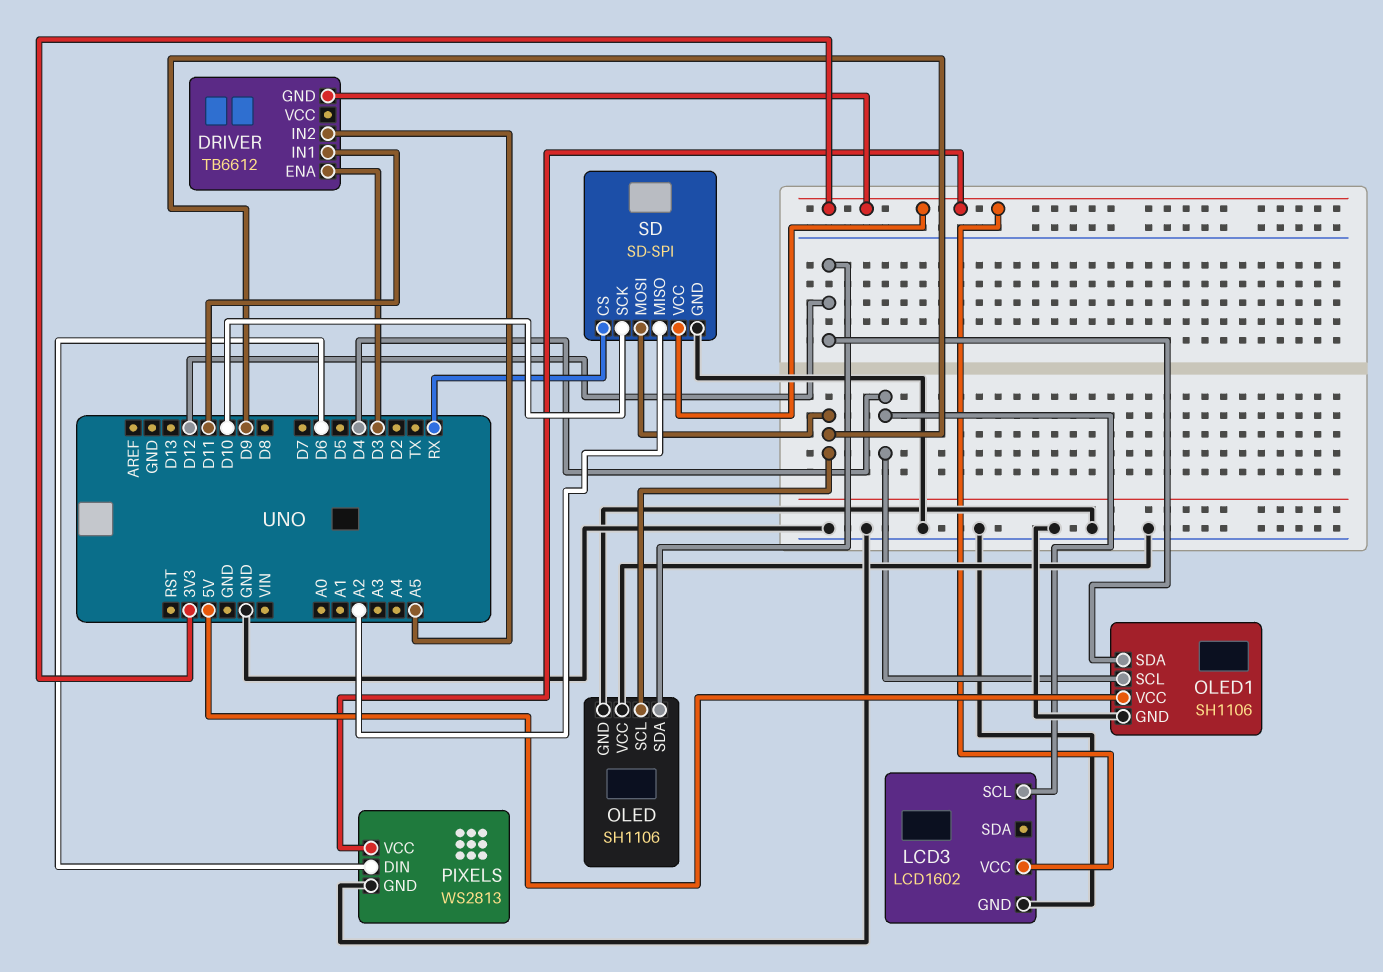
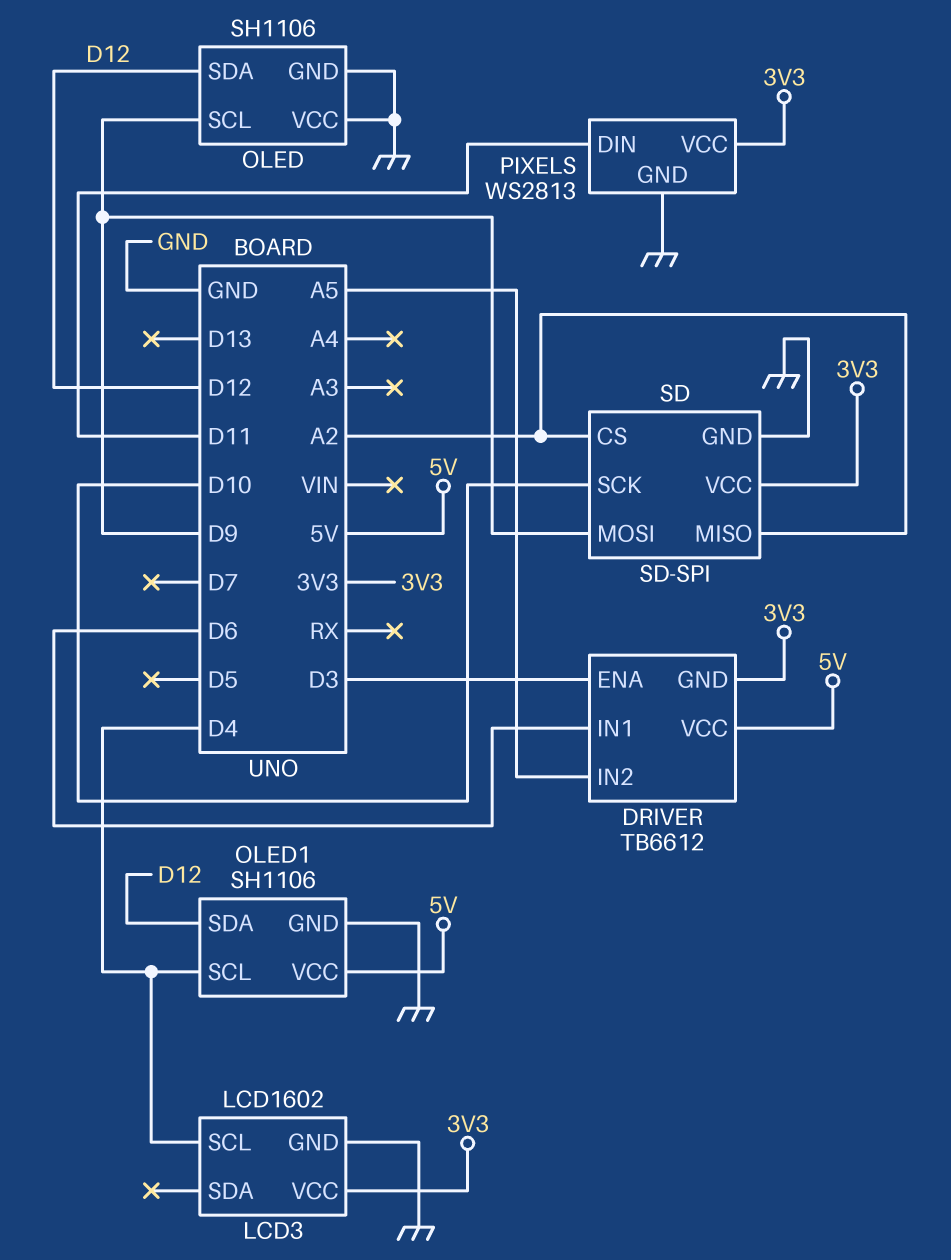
DRIVER pin IN1: D11 -> D6
DRIVER pin VCC: none -> 5V
PIXELS pin DIN: D6 -> D11
SD pin CS: RX -> A2

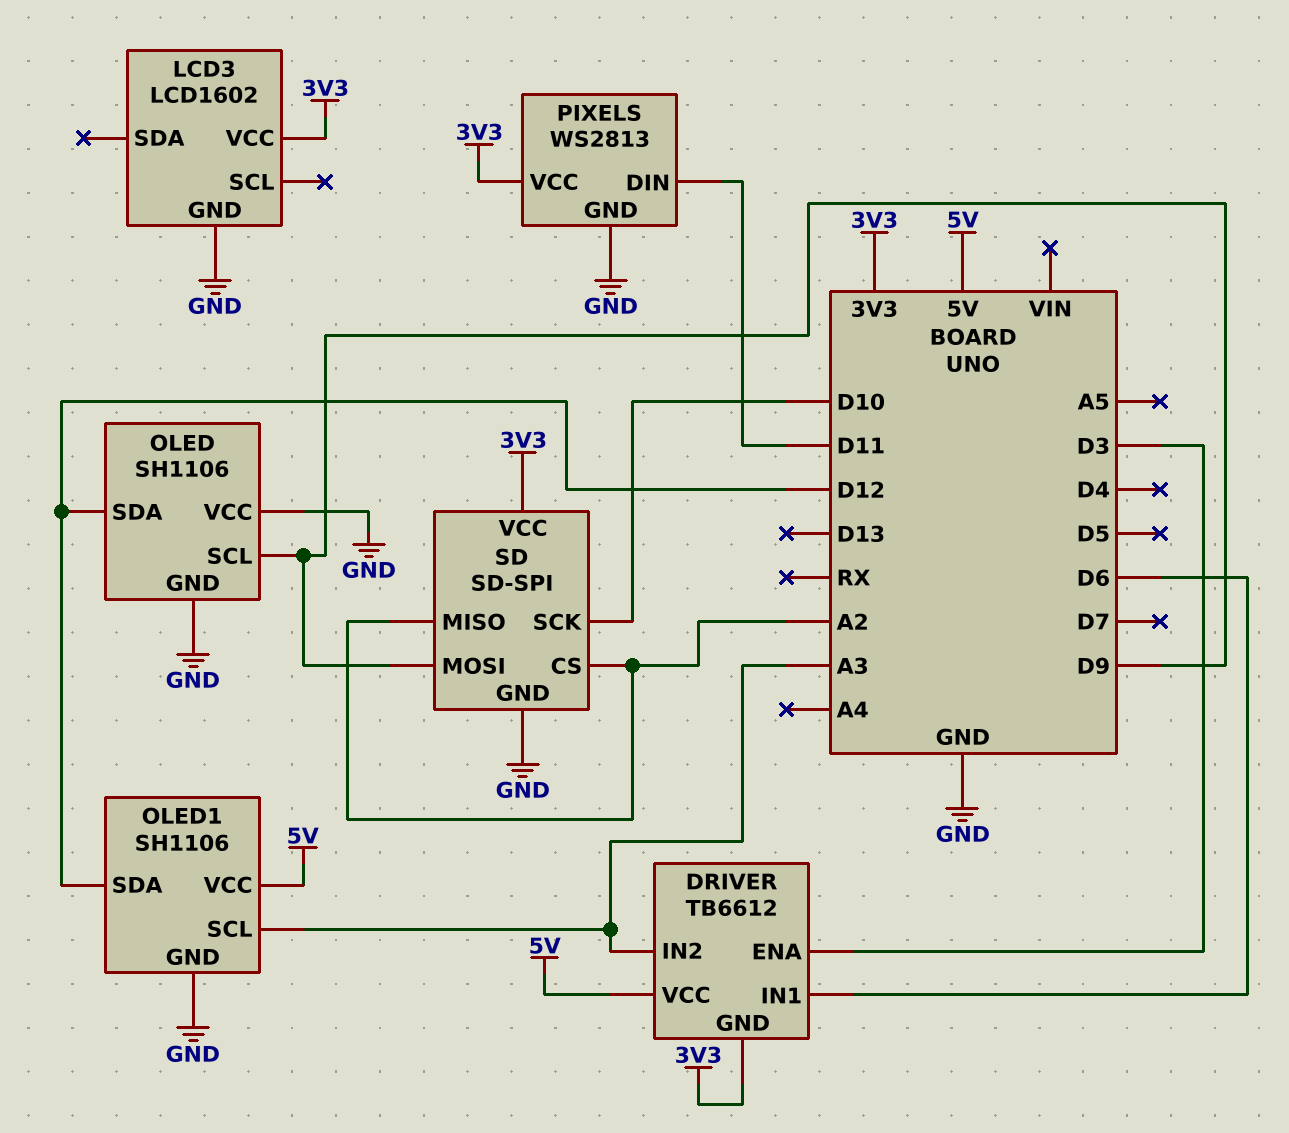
DRIVER pin IN2: A5 -> A3
LCD3 pin SCL: D4 -> none
OLED1 pin SCL: D4 -> A3

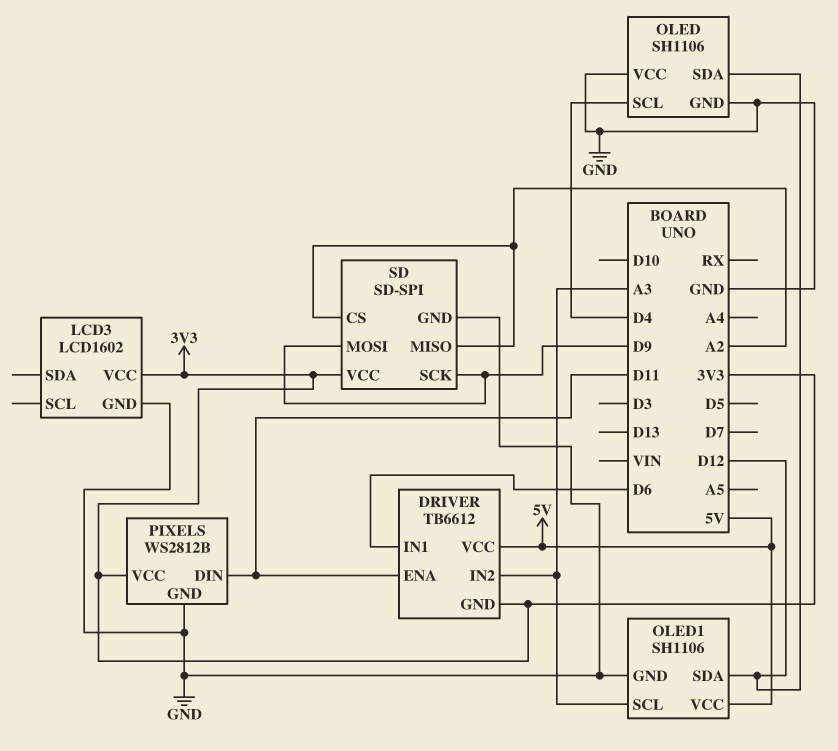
DRIVER pin ENA: D3 -> D11
OLED pin SCL: D9 -> D4
PIXELS: WS2813 -> WS2812B
SD pin SCK: D10 -> D9

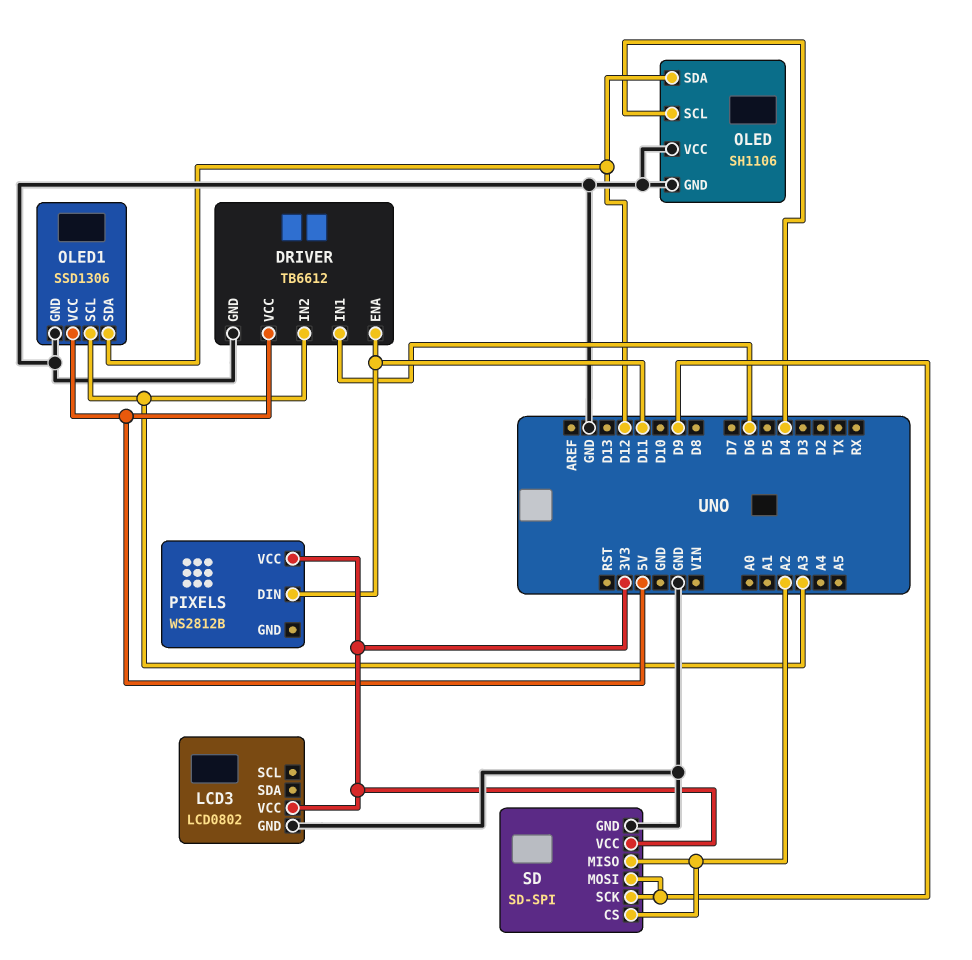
DRIVER pin GND: 3V3 -> GND
LCD3: LCD1602 -> LCD0802
OLED1: SH1106 -> SSD1306
PIXELS pin GND: GND -> none

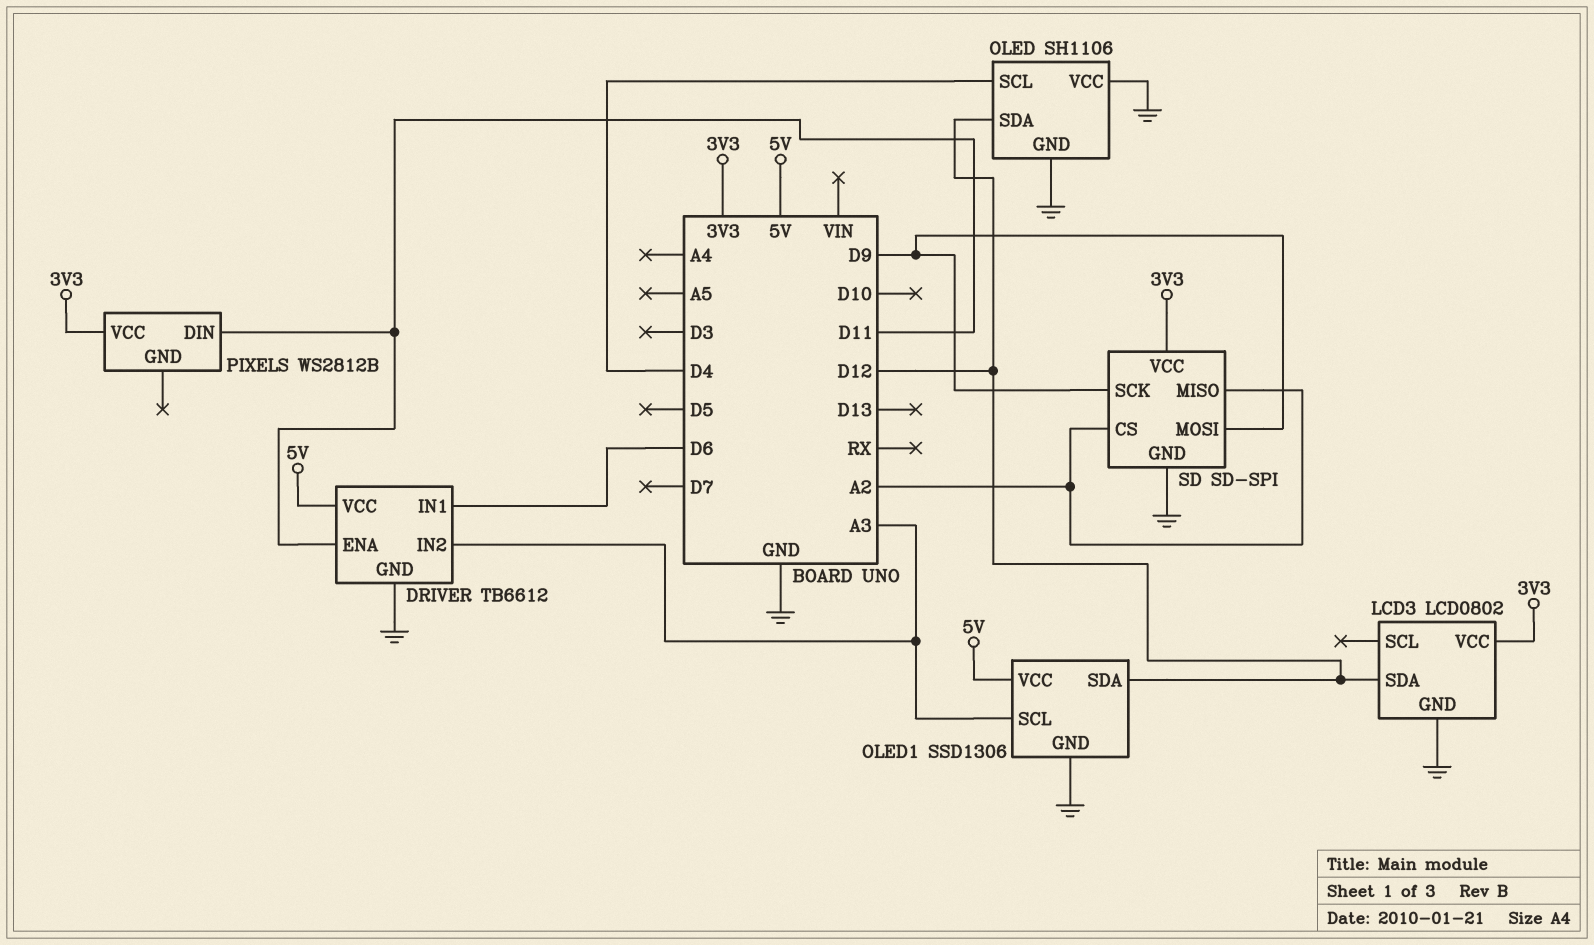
LCD3 pin SDA: none -> D12

